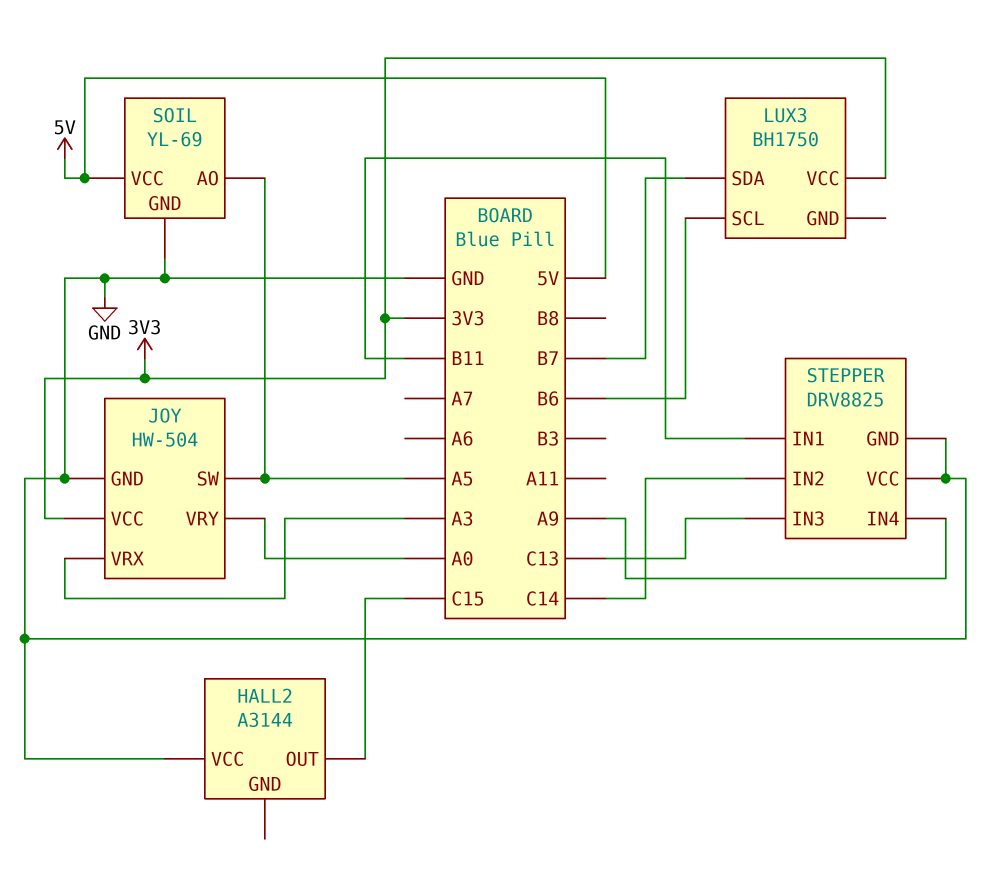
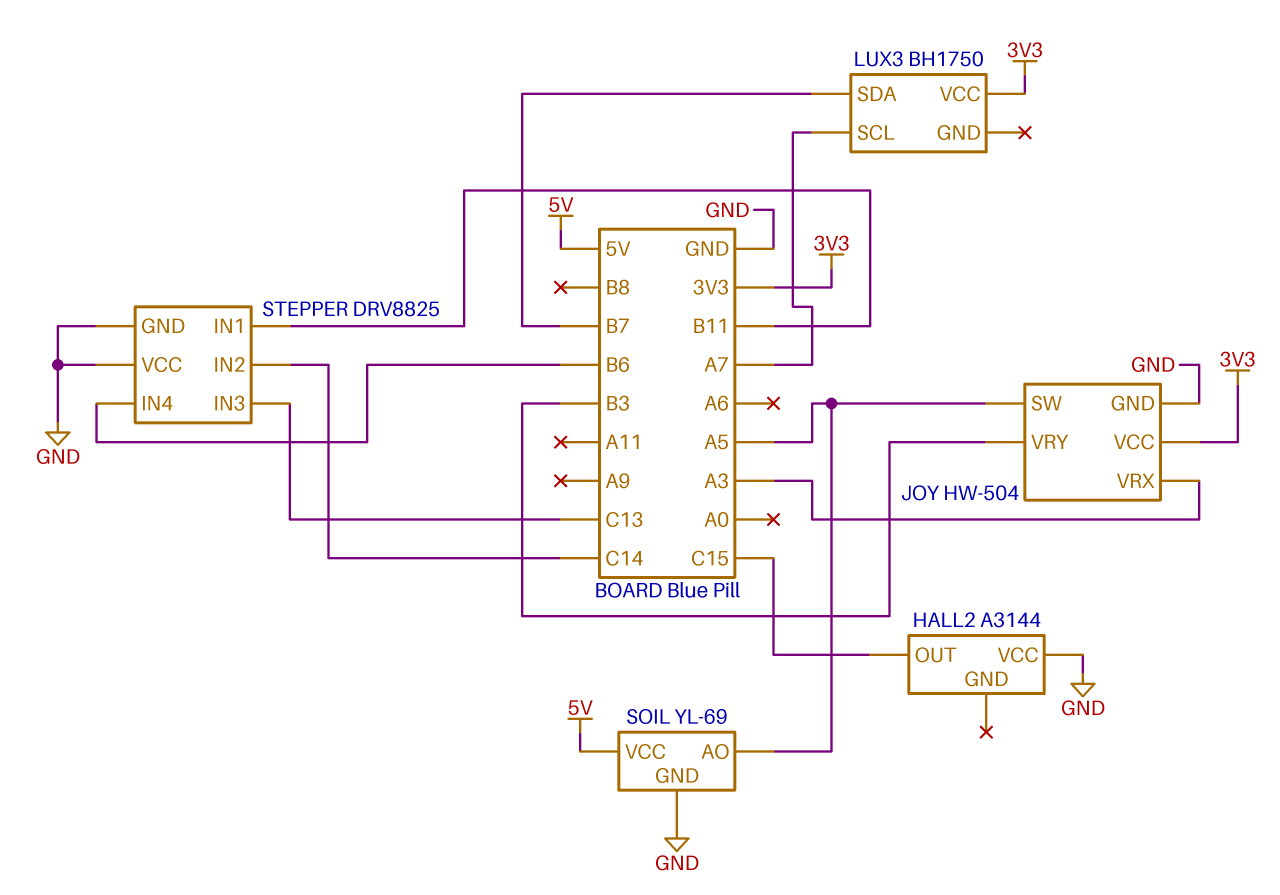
JOY pin VRY: A0 -> B3
LUX3 pin SCL: B6 -> A7
STEPPER pin IN4: A9 -> B6

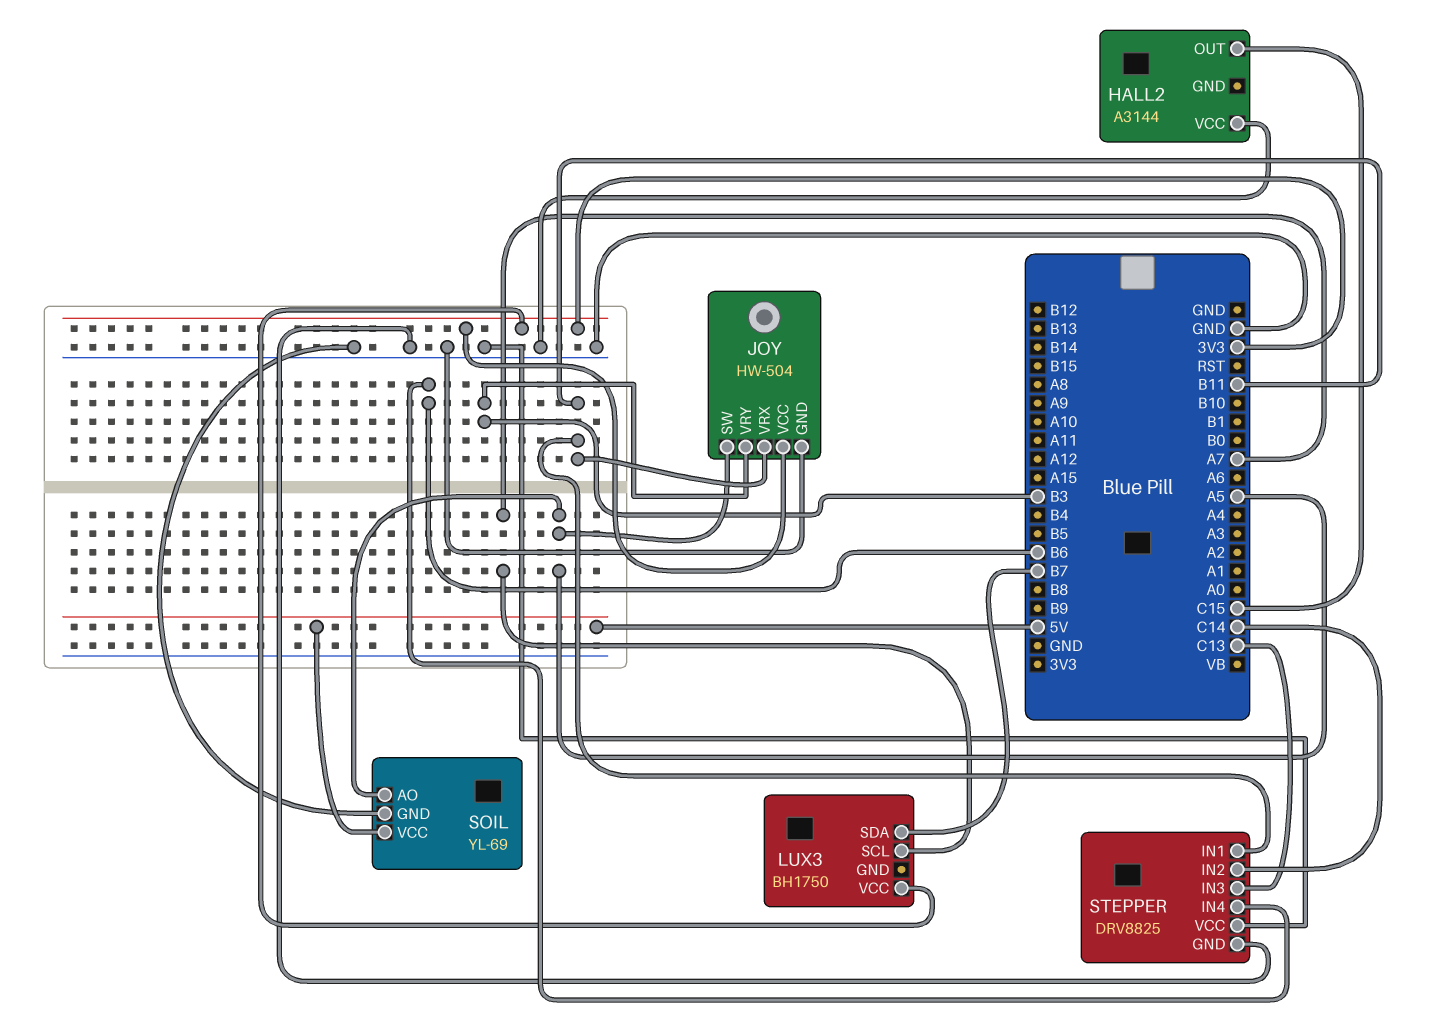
JOY pin VRX: A3 -> B11

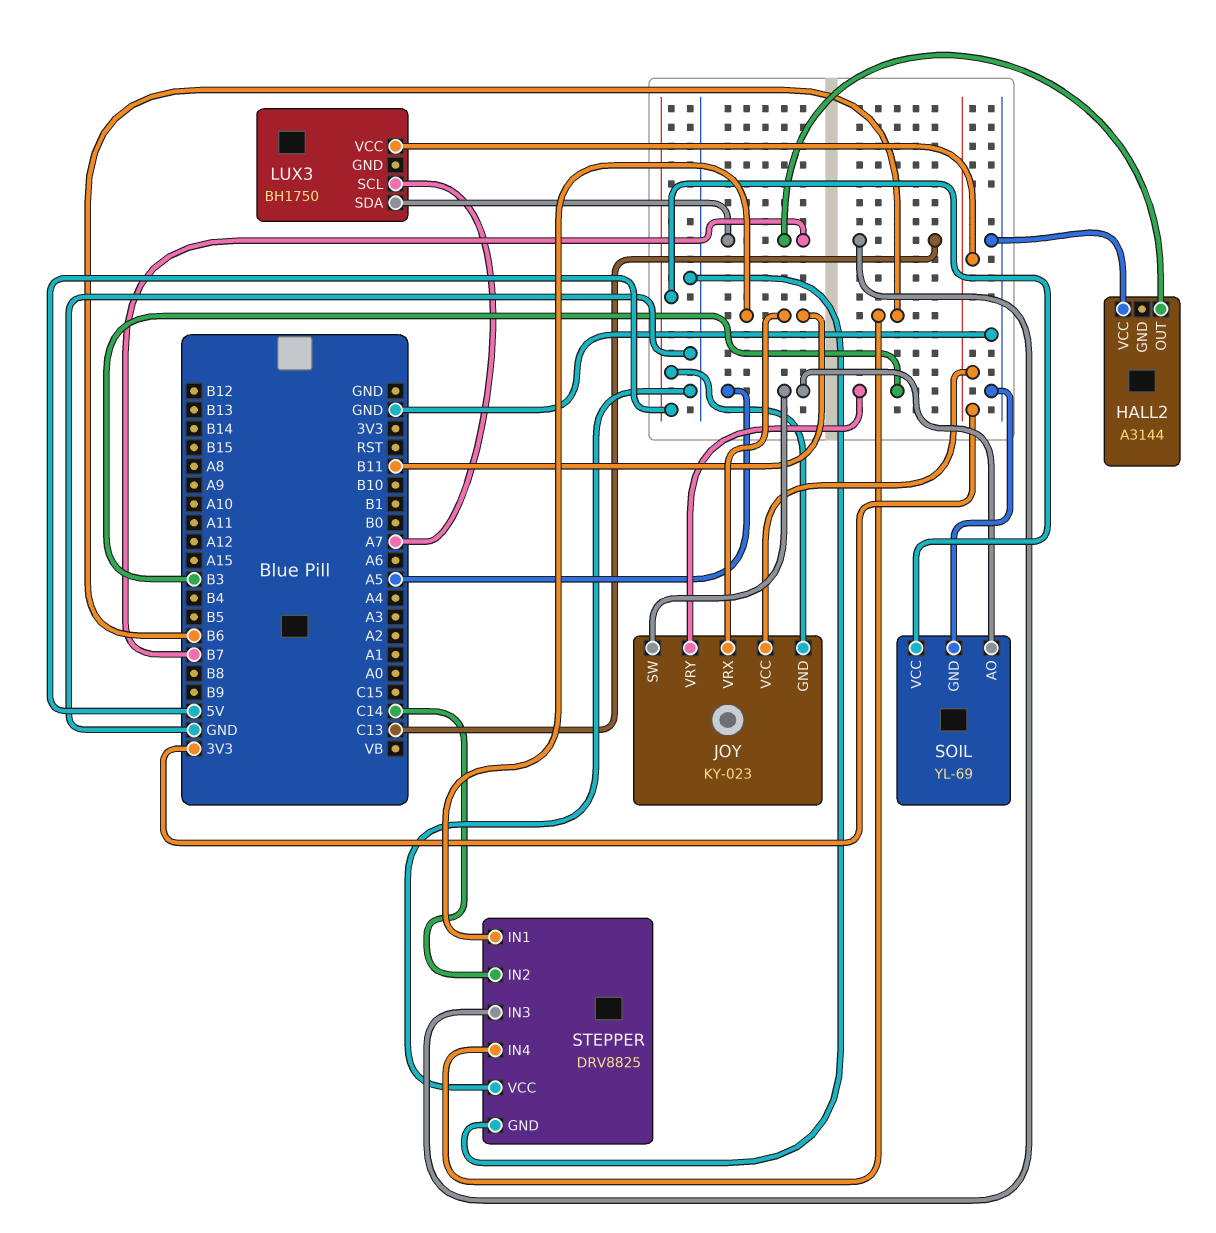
HALL2 pin OUT: C15 -> B7
JOY: HW-504 -> KY-023
JOY pin GND: GND -> 5V

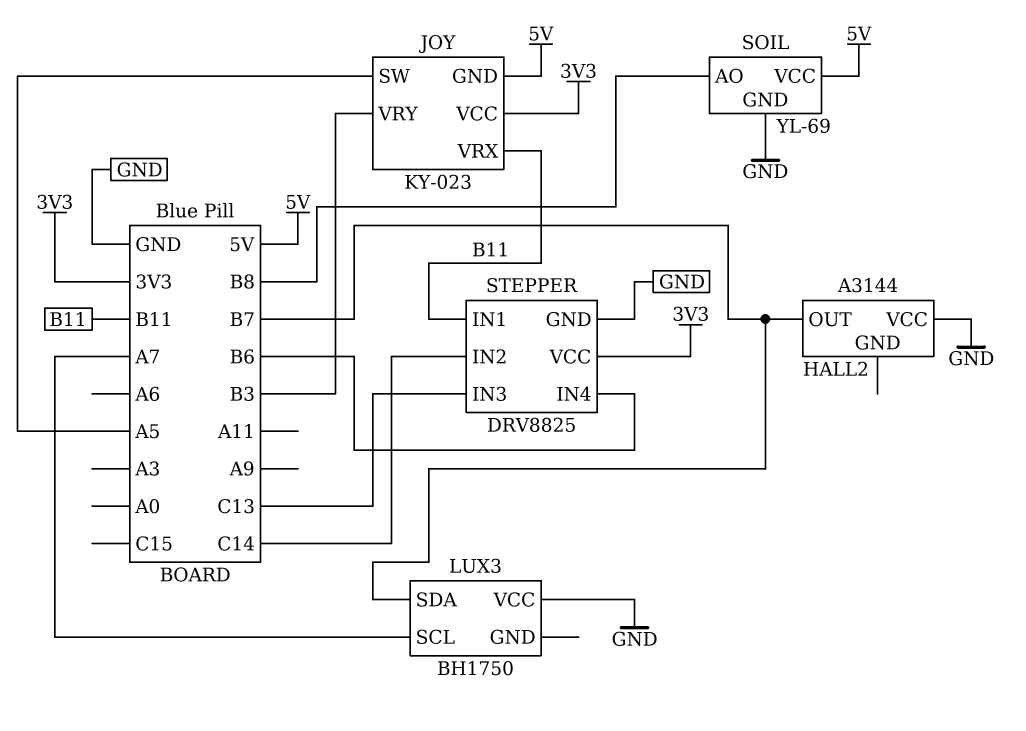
LUX3 pin VCC: 3V3 -> GND
SOIL pin AO: A5 -> B8
STEPPER pin VCC: GND -> 3V3

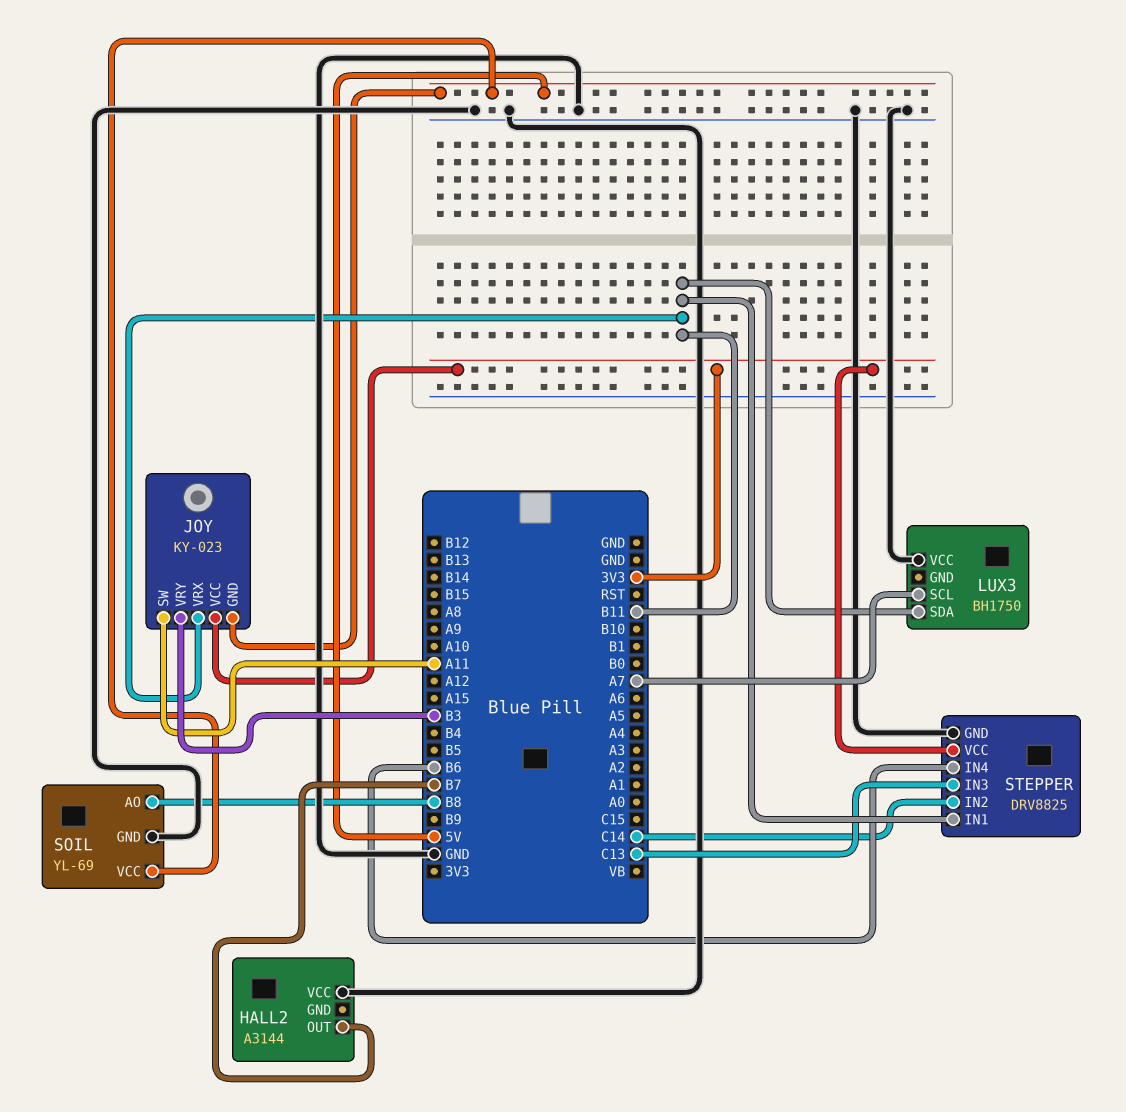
JOY pin SW: A5 -> A11
LUX3 pin SDA: B7 -> B11

